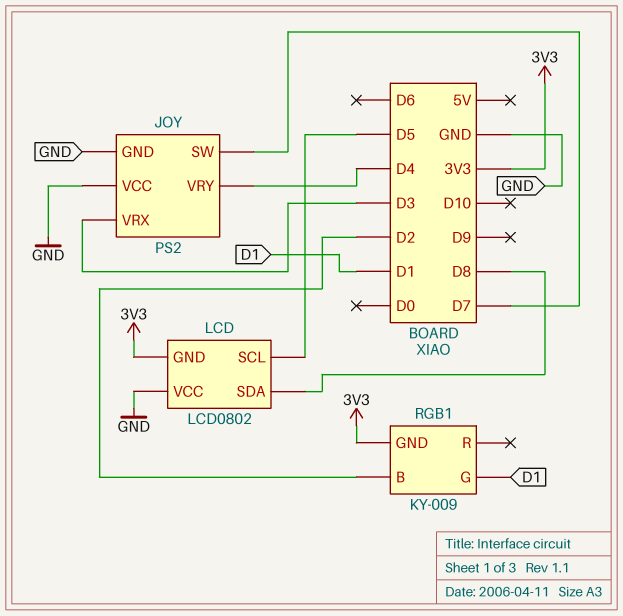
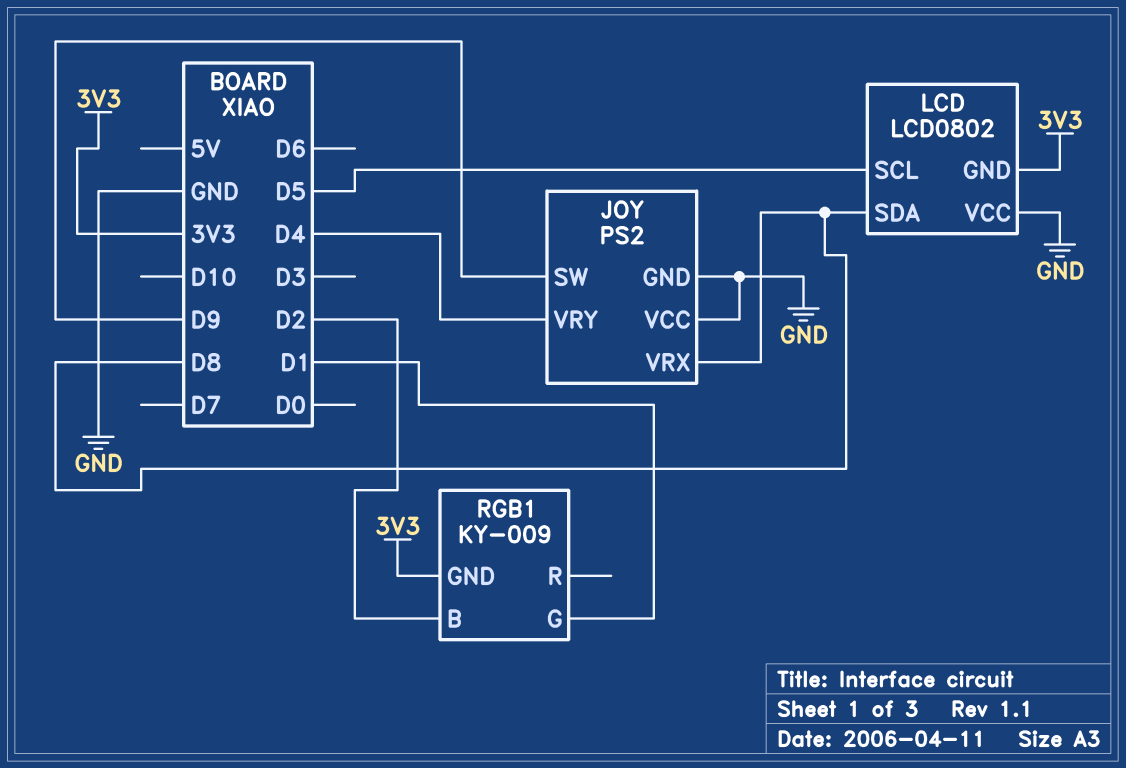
JOY pin SW: D7 -> D9
JOY pin VRX: D3 -> D8

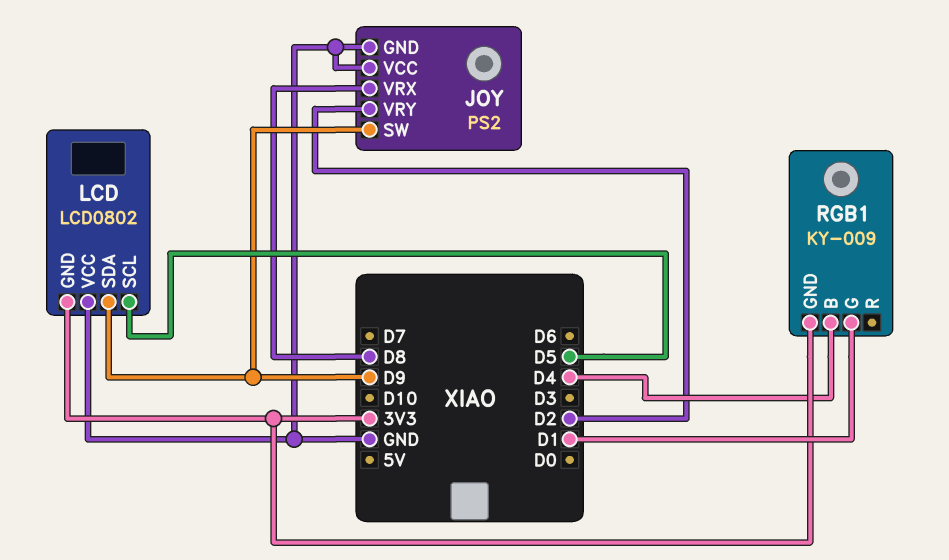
JOY pin VRY: D4 -> D2
LCD pin SDA: D8 -> D9
RGB1 pin B: D2 -> D4

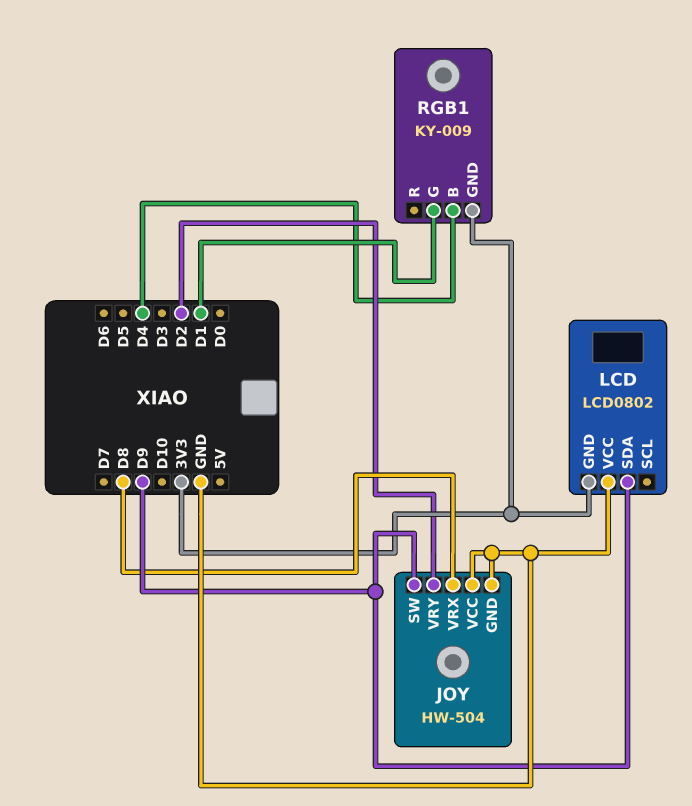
JOY: PS2 -> HW-504
LCD pin SCL: D5 -> none

